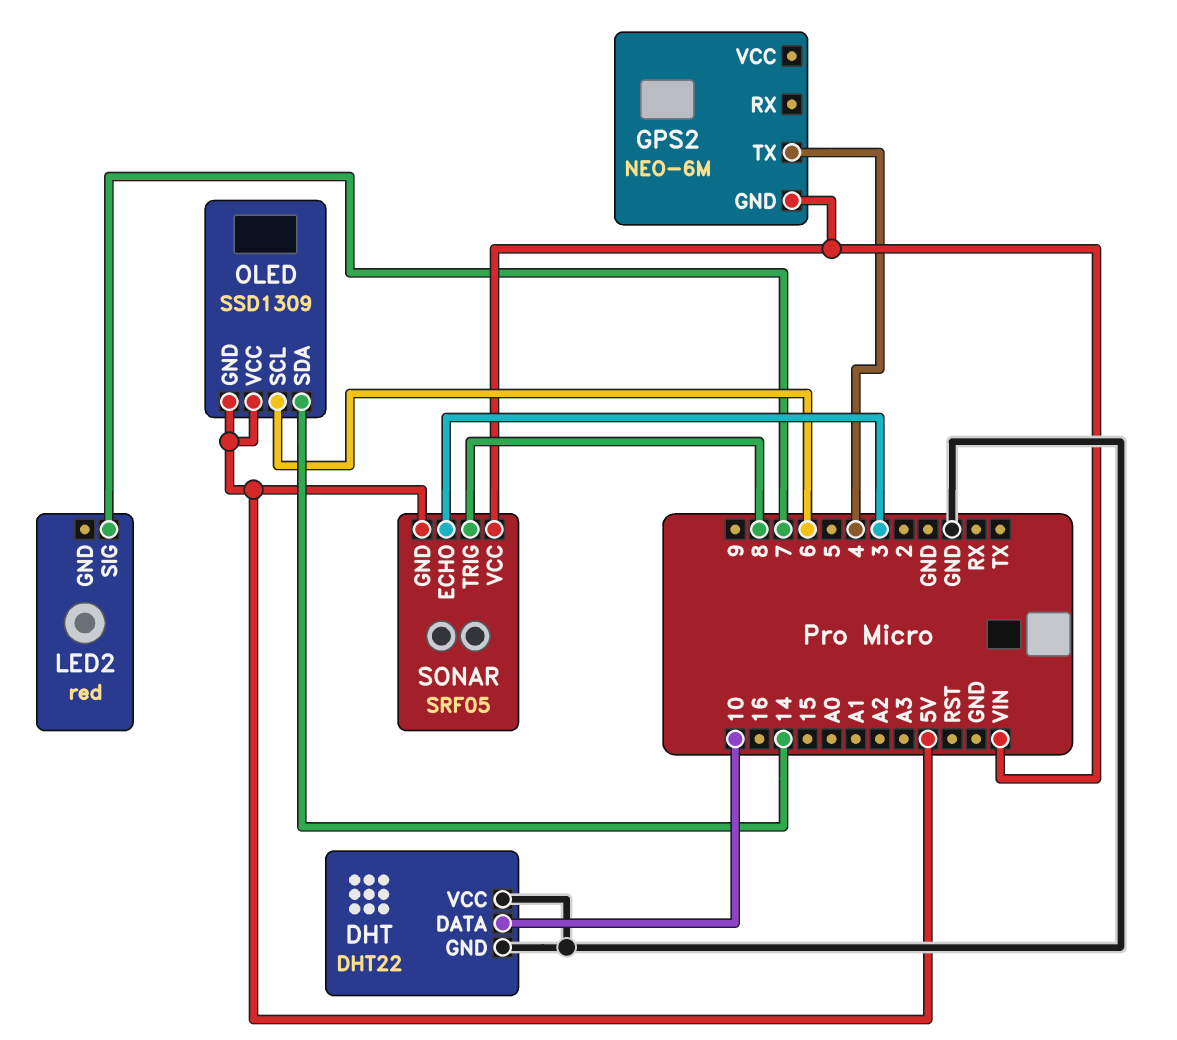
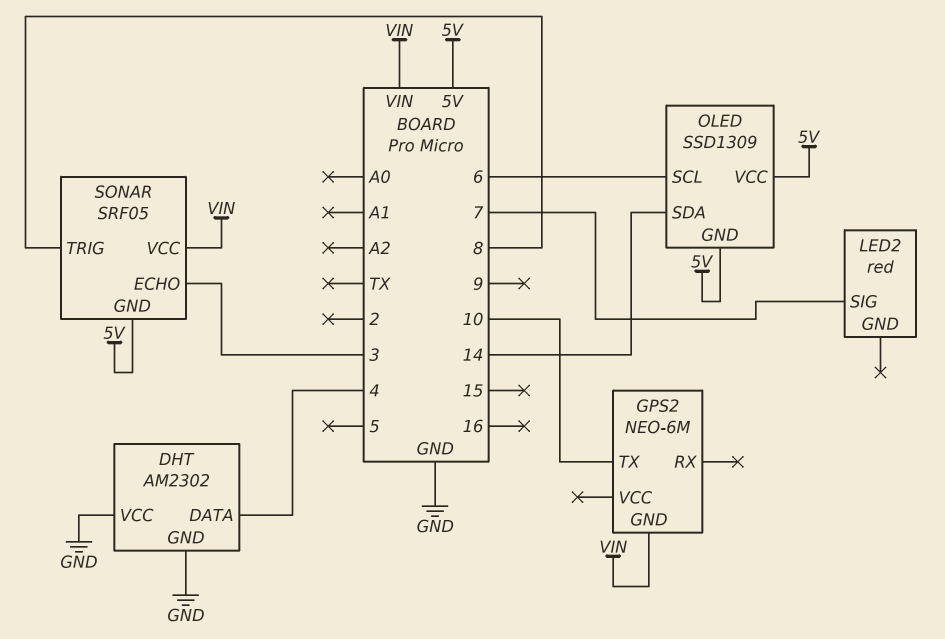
DHT: DHT22 -> AM2302
DHT pin DATA: 10 -> 4
GPS2 pin TX: 4 -> 10

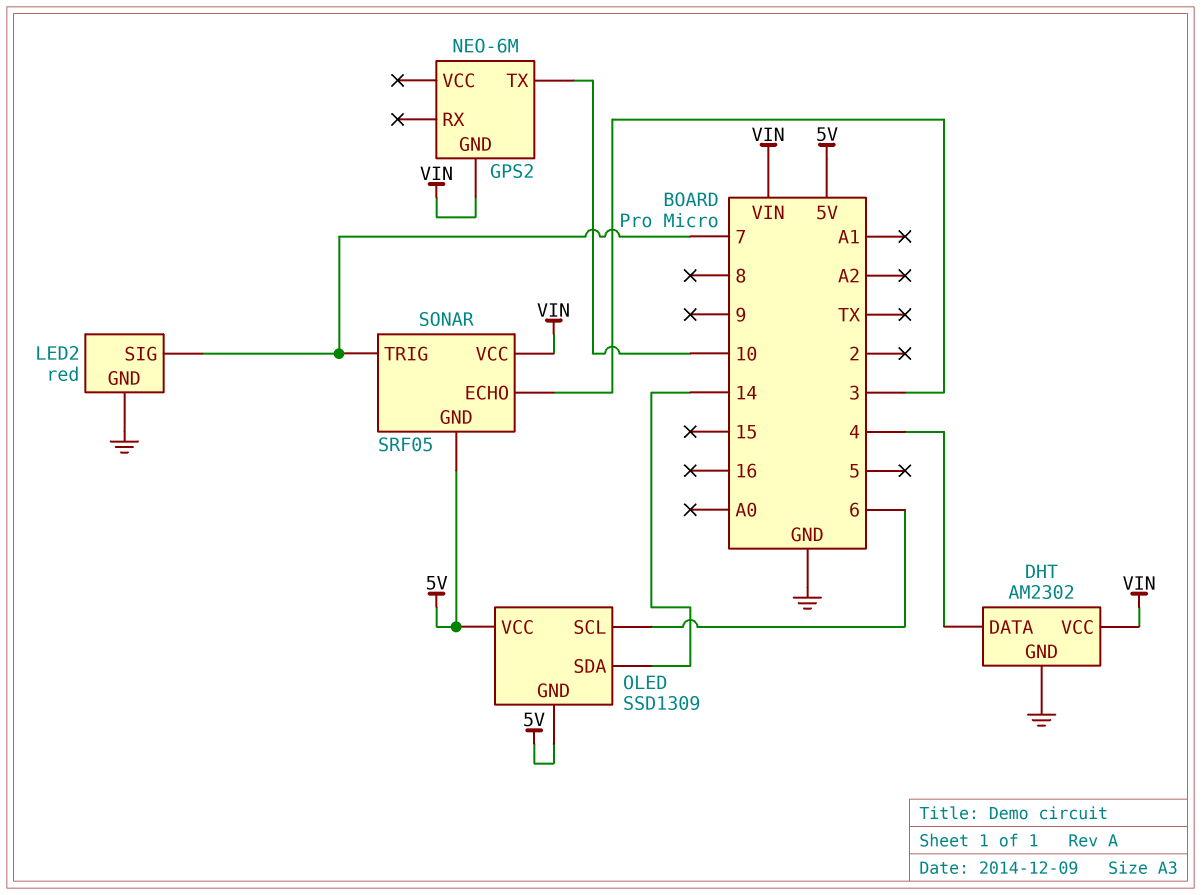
DHT pin VCC: GND -> VIN
LED2 pin GND: none -> GND
SONAR pin TRIG: 8 -> 7

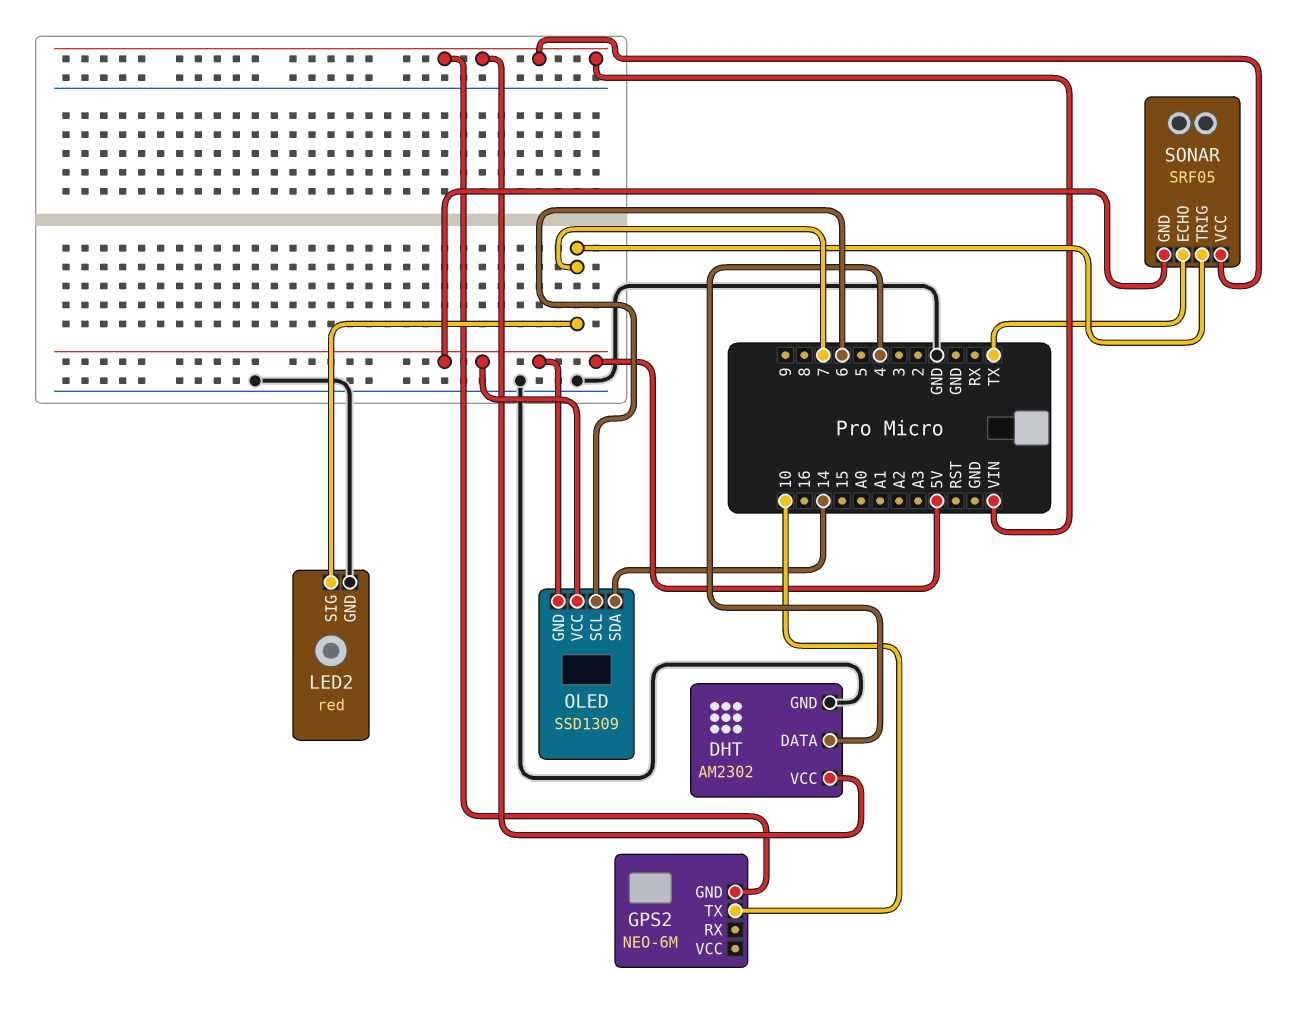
SONAR pin ECHO: 3 -> TX

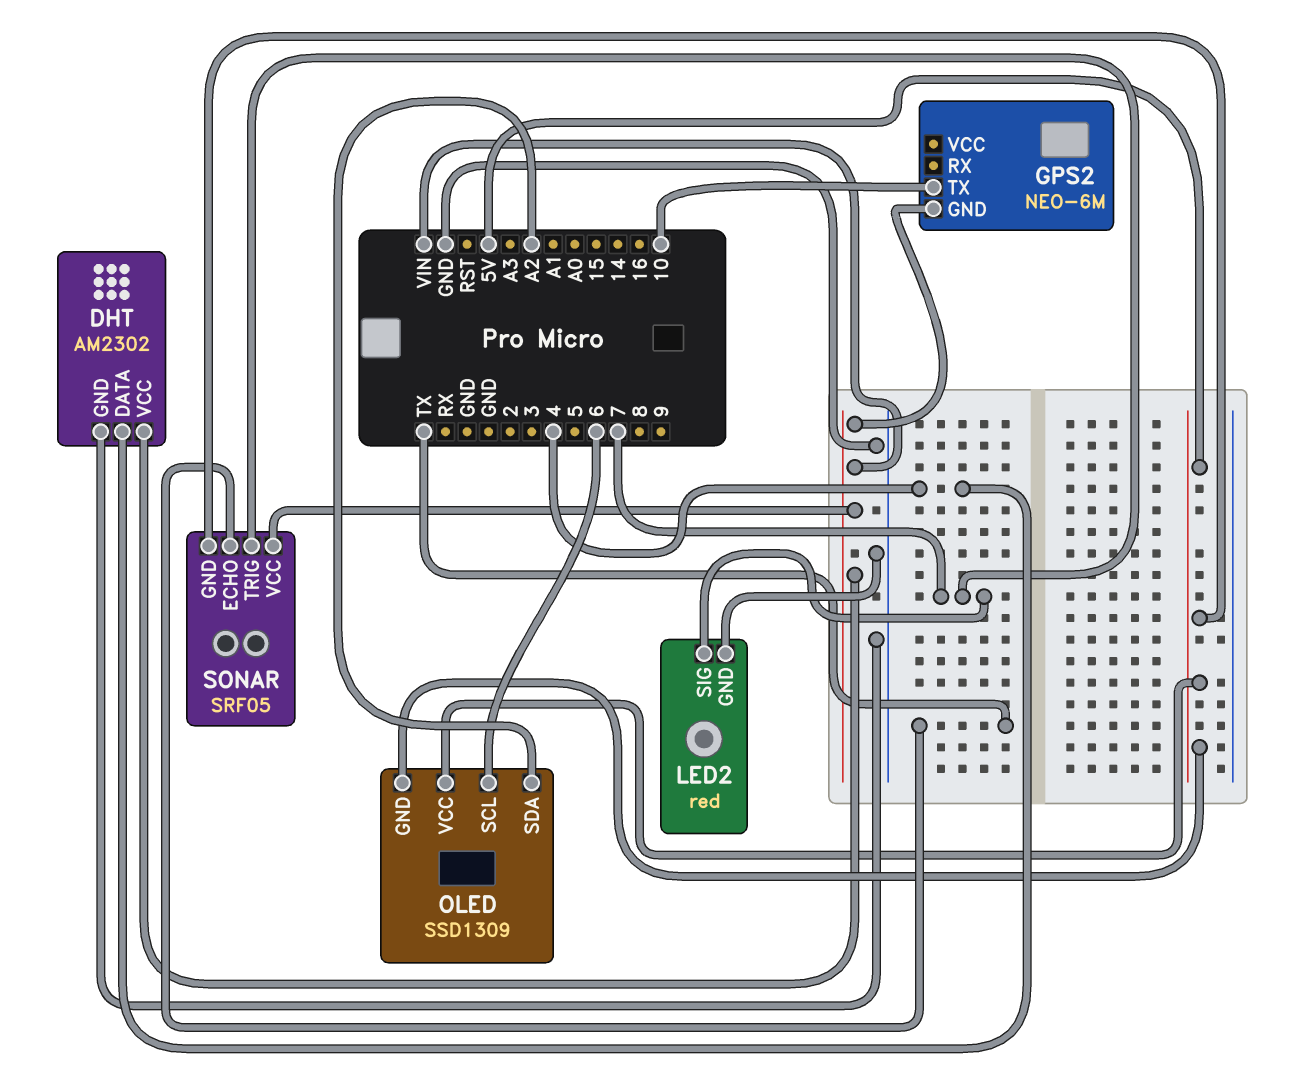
OLED pin SDA: 14 -> A2

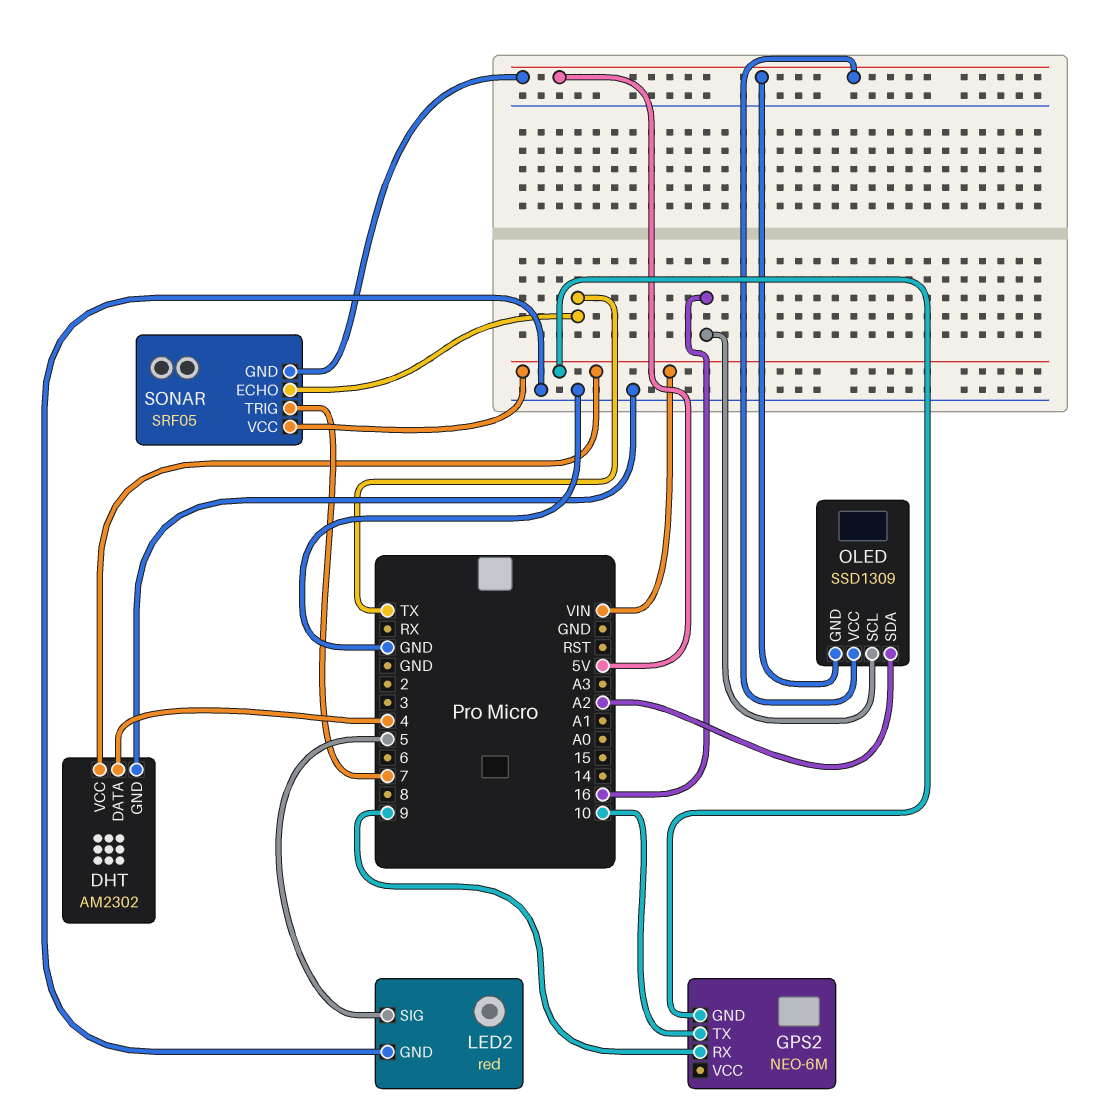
GPS2 pin RX: none -> 9
LED2 pin SIG: 7 -> 5
OLED pin SCL: 6 -> 16

